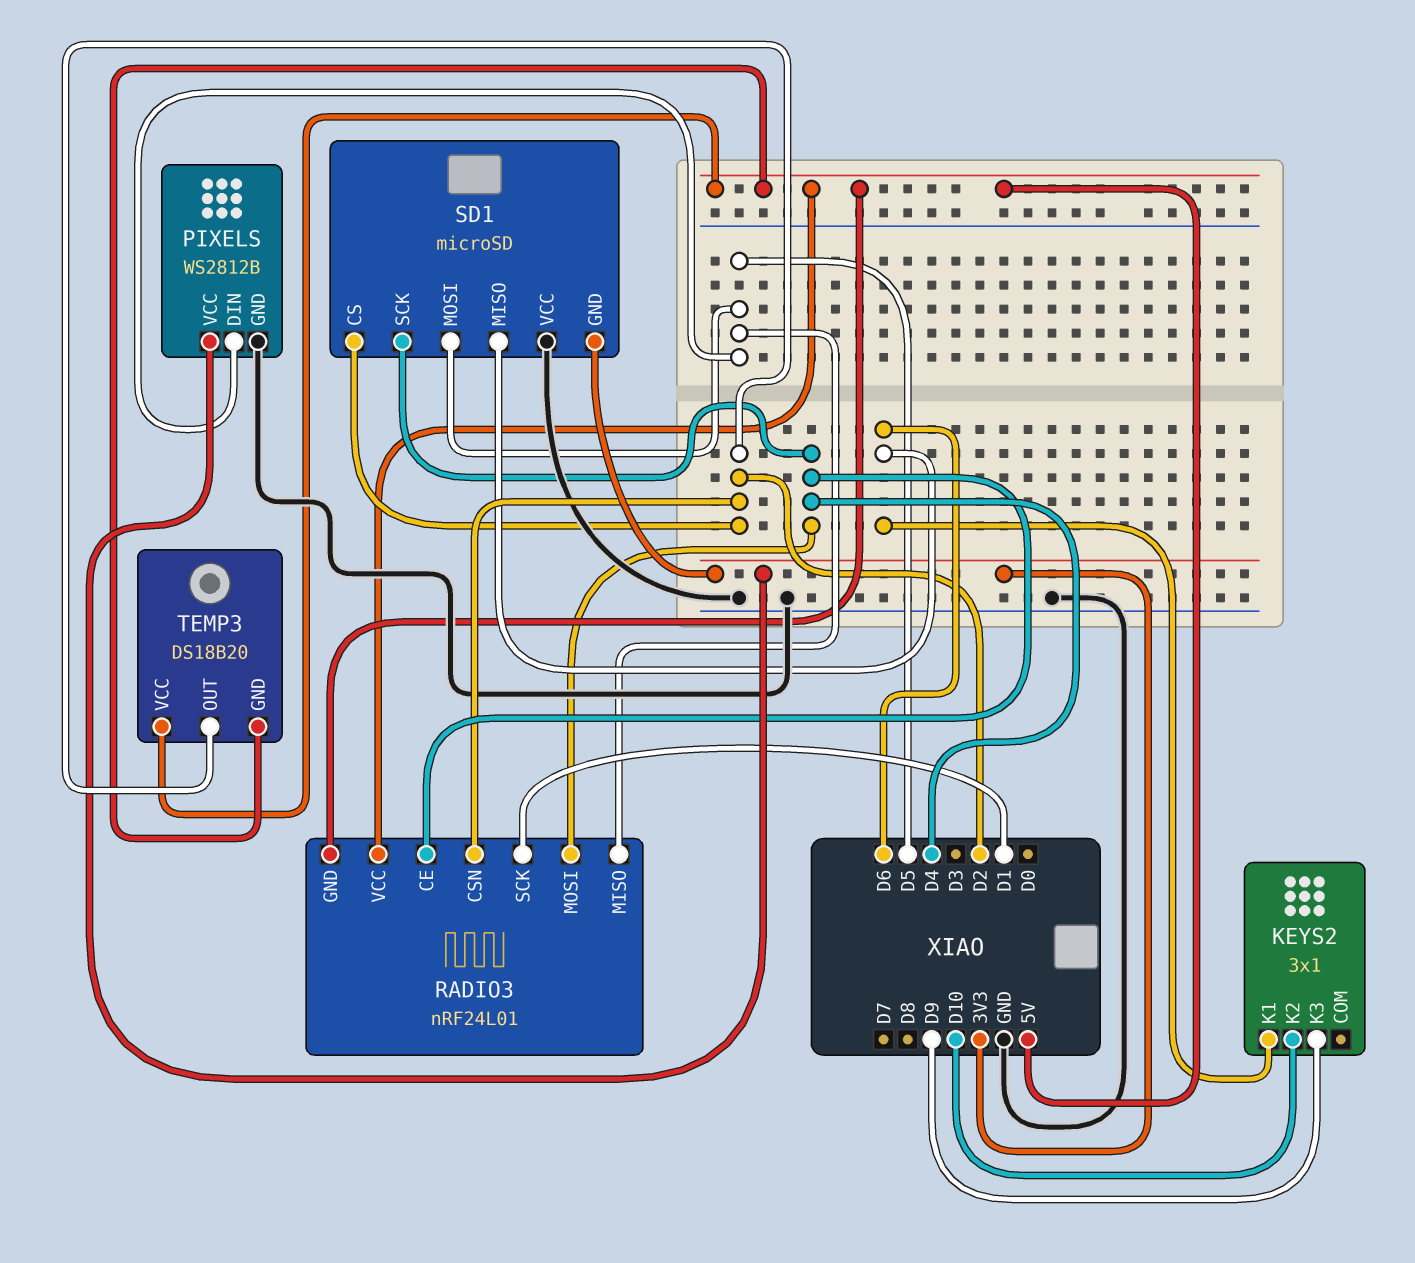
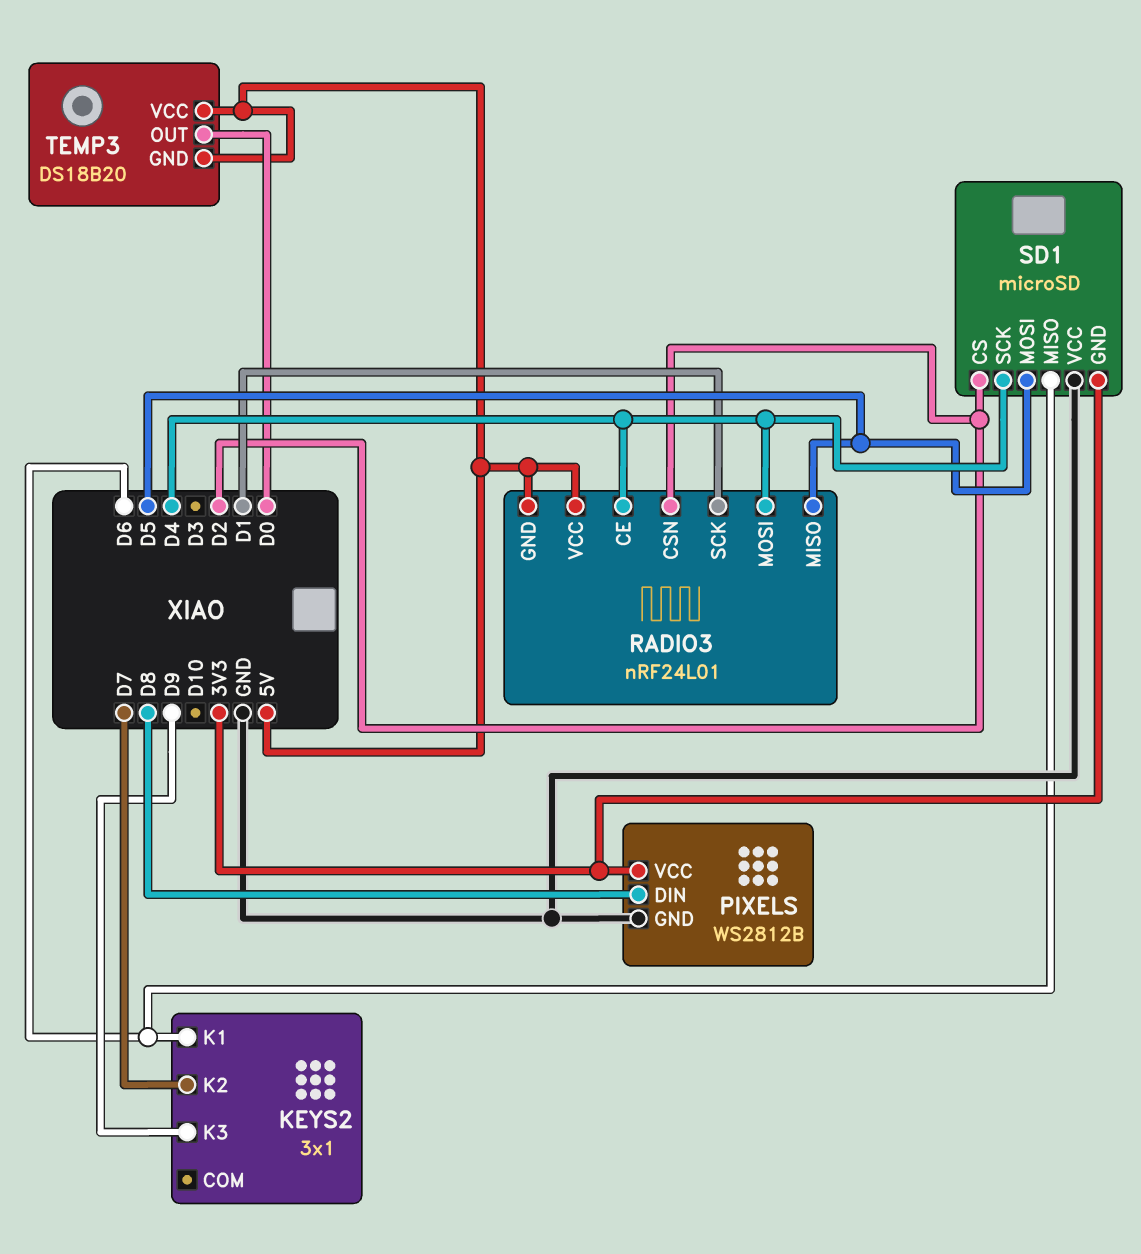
KEYS2 pin K2: D10 -> D7
PIXELS pin DIN: D5 -> D8
TEMP3 pin OUT: D2 -> D0

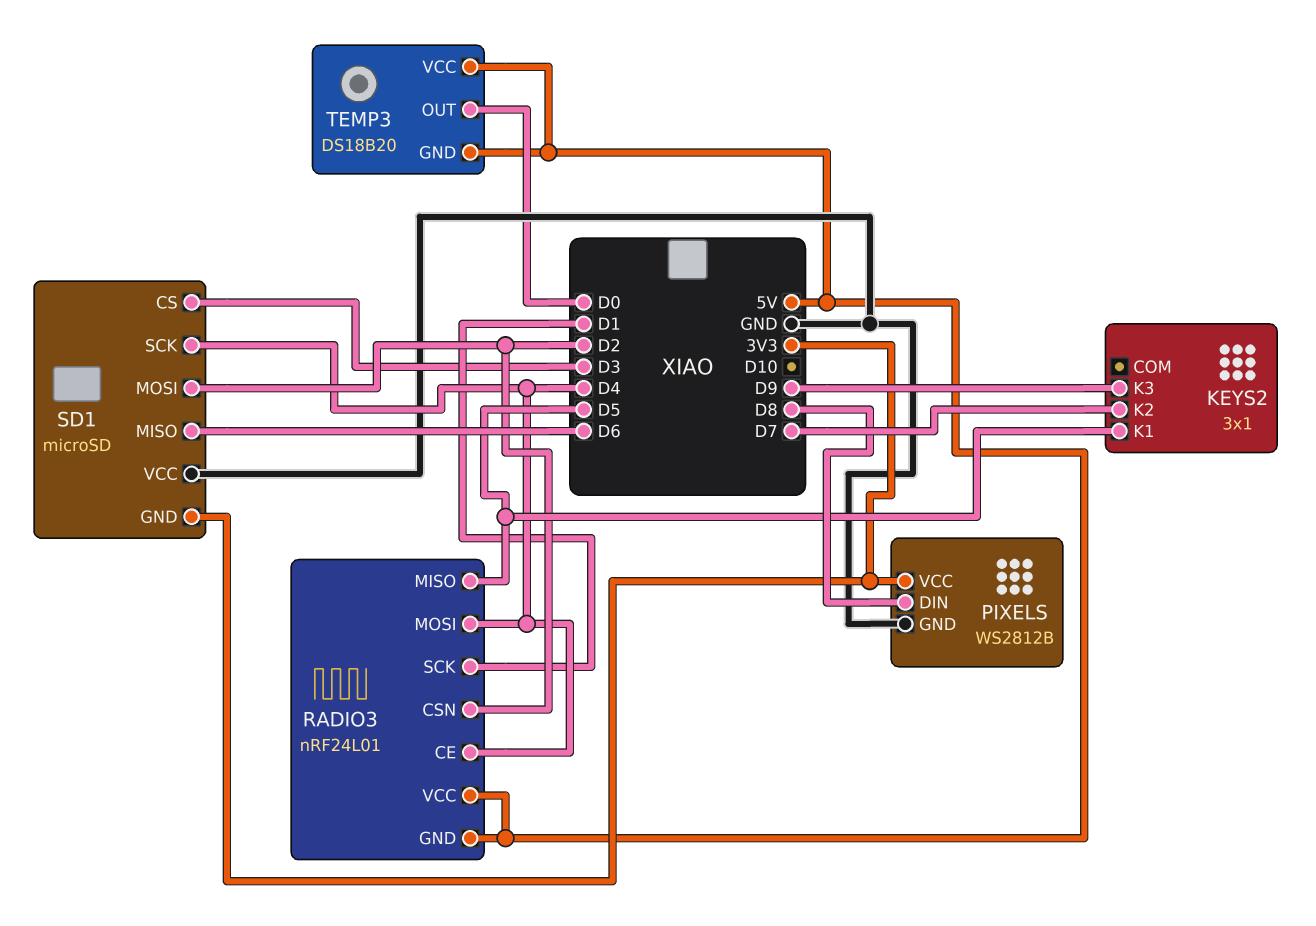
KEYS2 pin K1: D6 -> D5
SD1 pin CS: D2 -> D3
SD1 pin MOSI: D5 -> D2

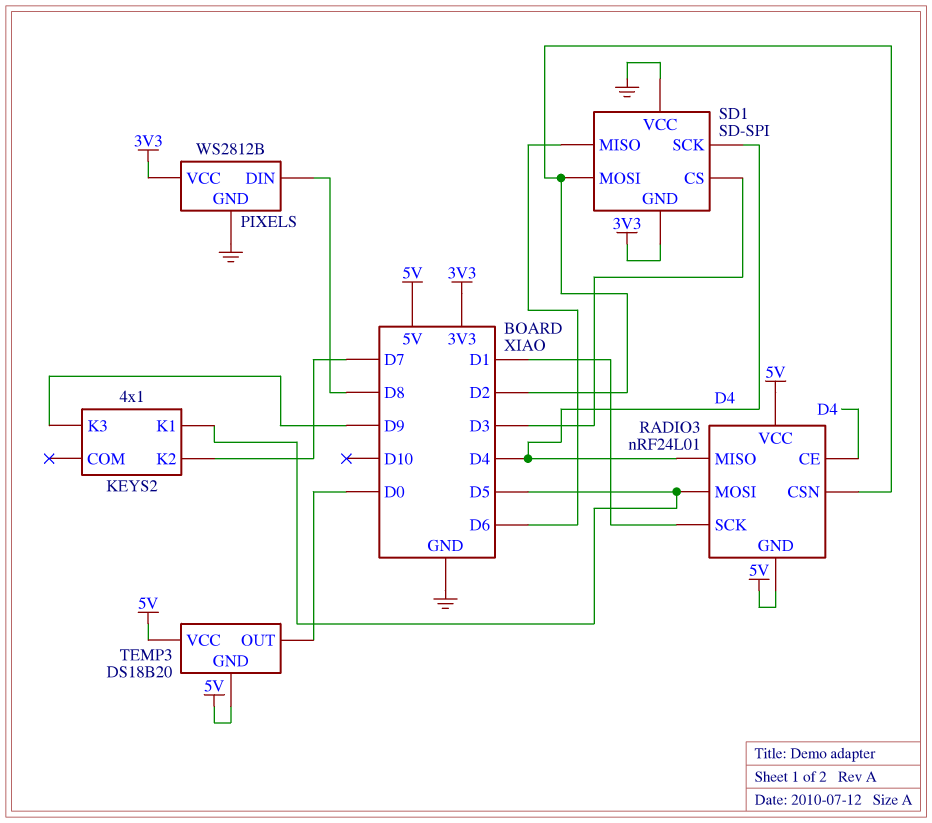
KEYS2: 3x1 -> 4x1
RADIO3 pin MISO: D5 -> D4
RADIO3 pin MOSI: D4 -> D5
SD1: microSD -> SD-SPI

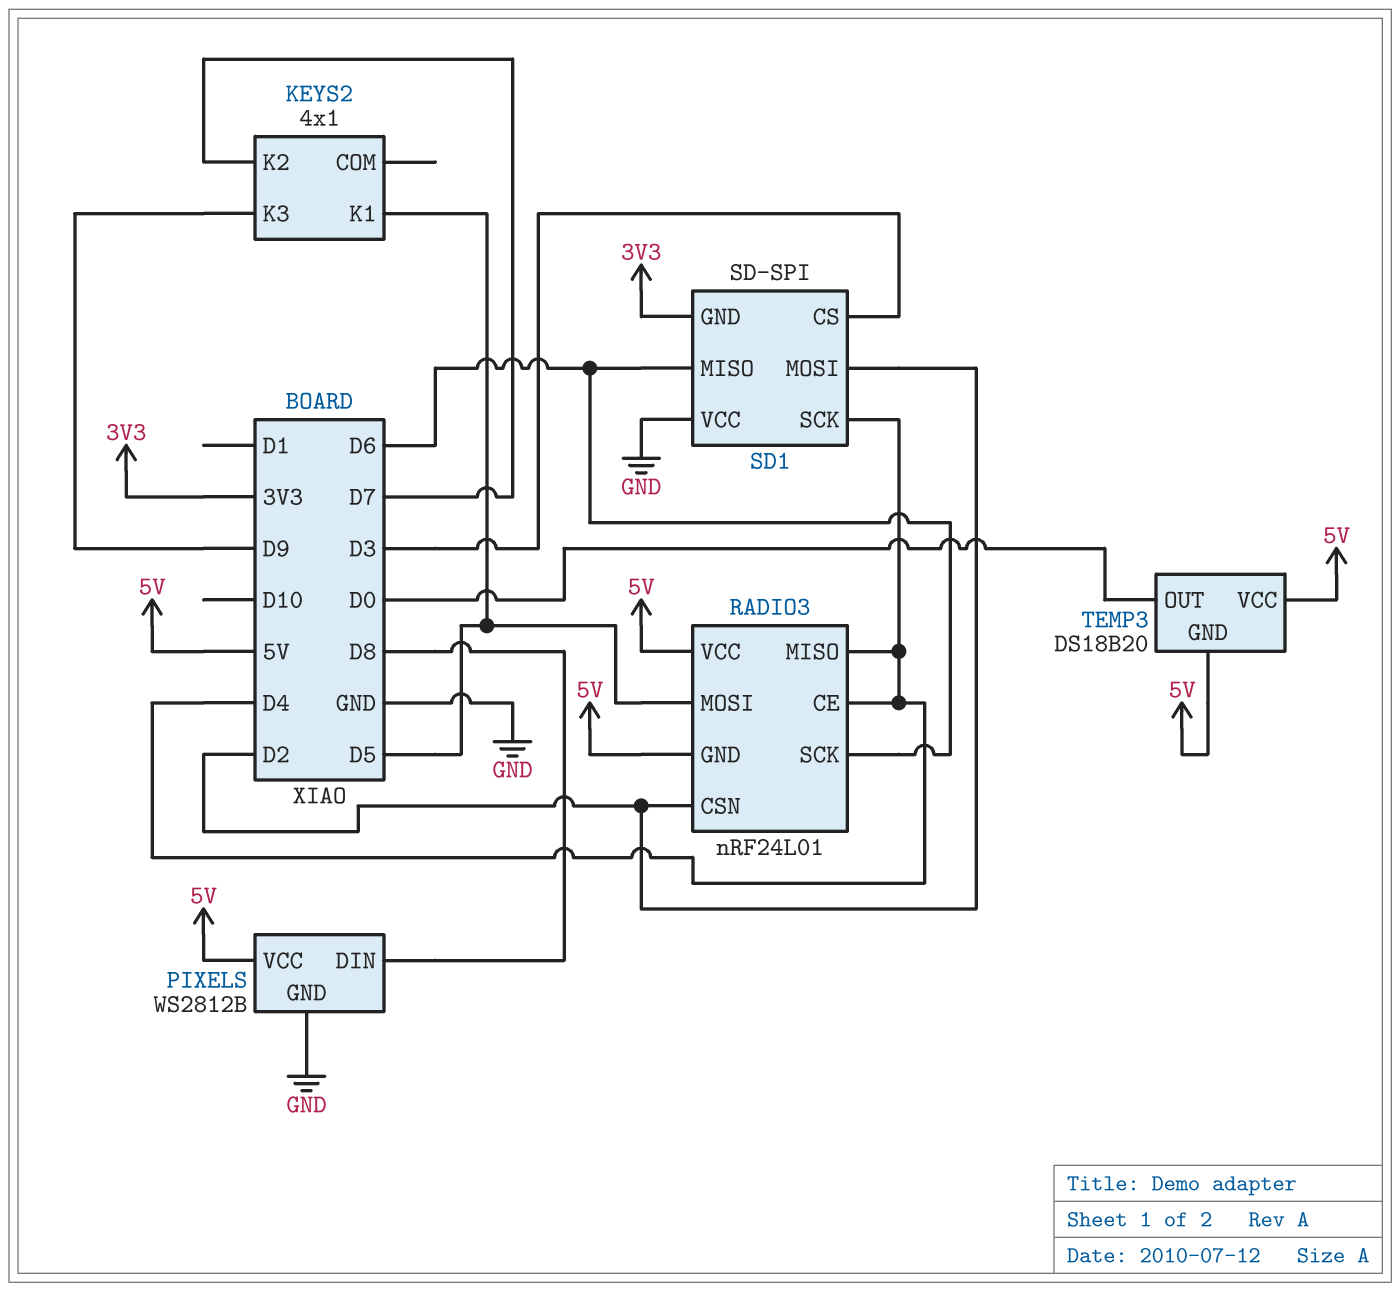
PIXELS pin VCC: 3V3 -> 5V
RADIO3 pin SCK: D1 -> D6

